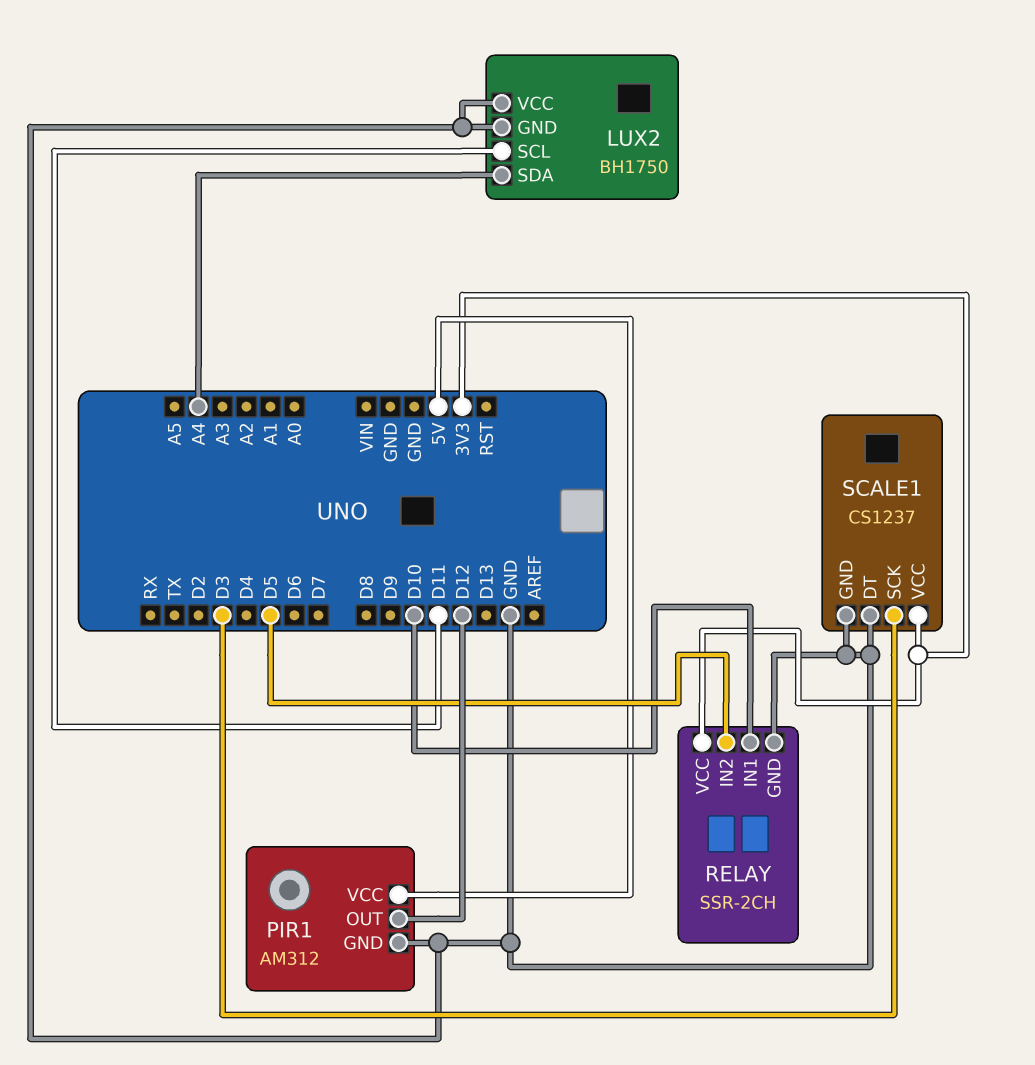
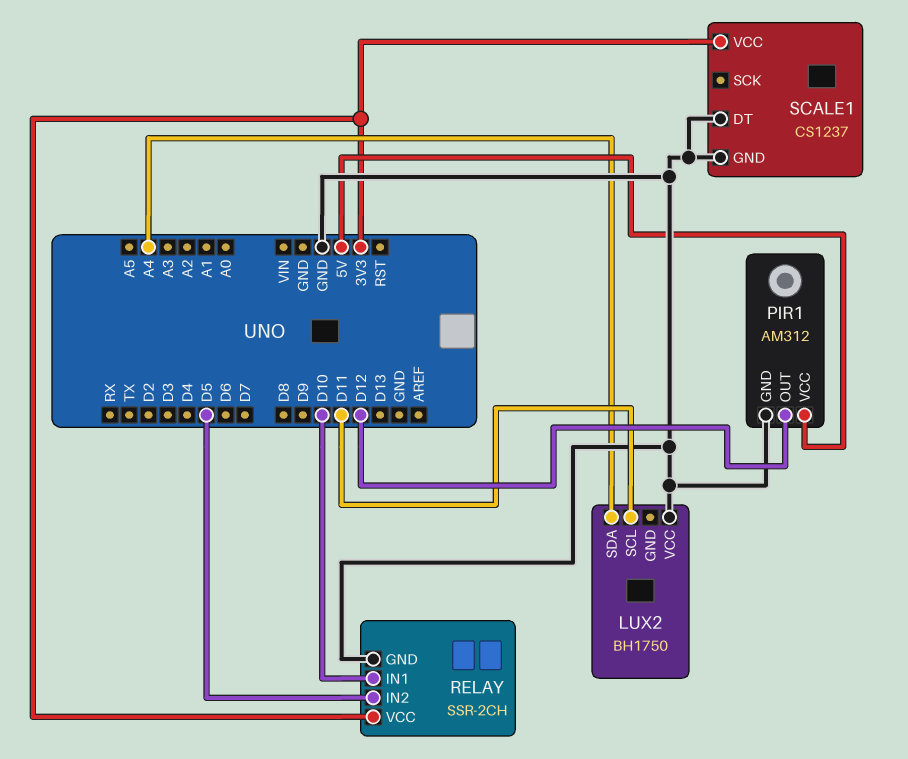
LUX2 pin GND: GND -> none
SCALE1 pin SCK: D3 -> none

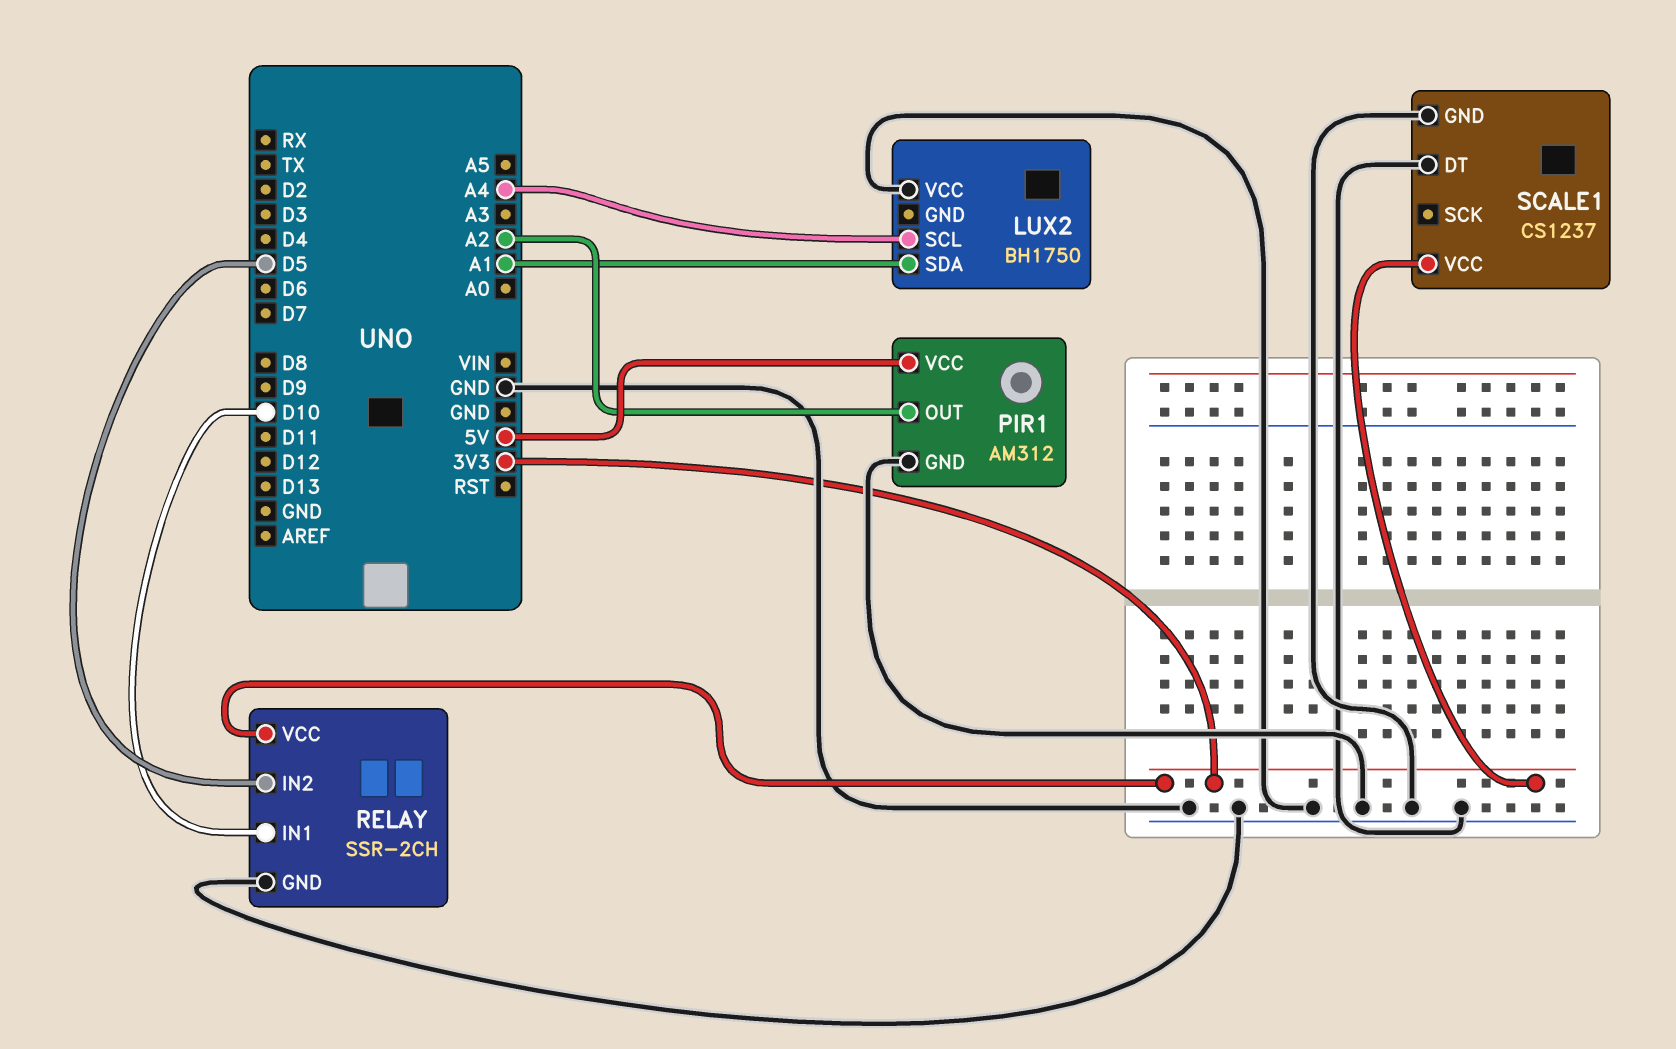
LUX2 pin SCL: D11 -> A4
LUX2 pin SDA: A4 -> A1
PIR1 pin OUT: D12 -> A2

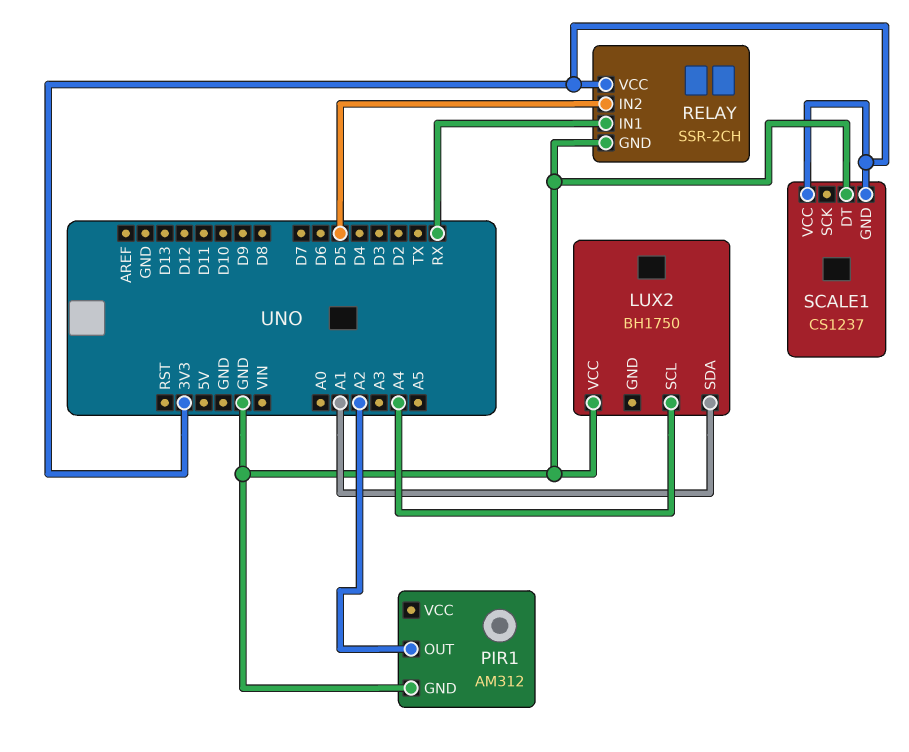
PIR1 pin VCC: 5V -> none
RELAY pin IN1: D10 -> RX
SCALE1 pin GND: GND -> 3V3

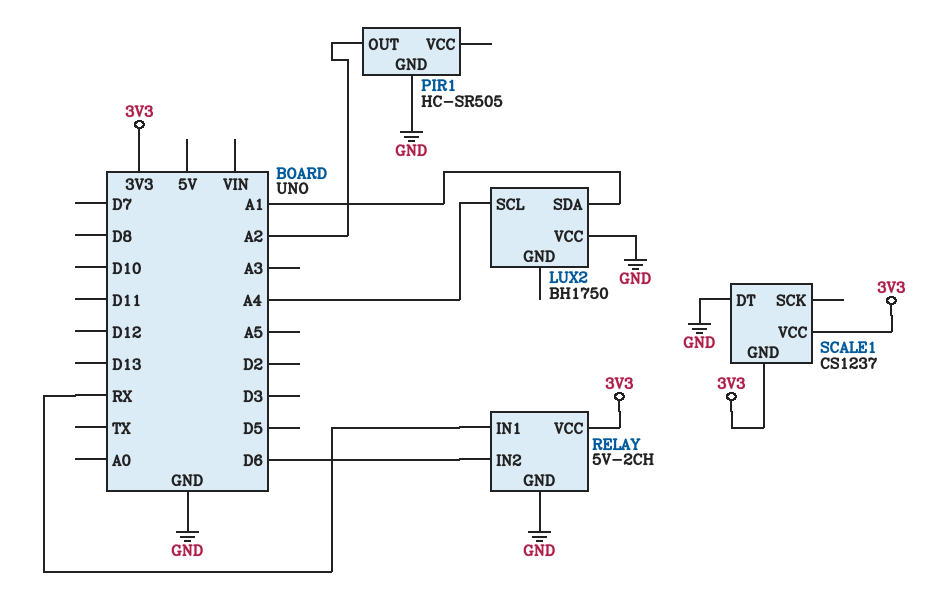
PIR1: AM312 -> HC-SR505
RELAY: SSR-2CH -> 5V-2CH
RELAY pin IN2: D5 -> D6

